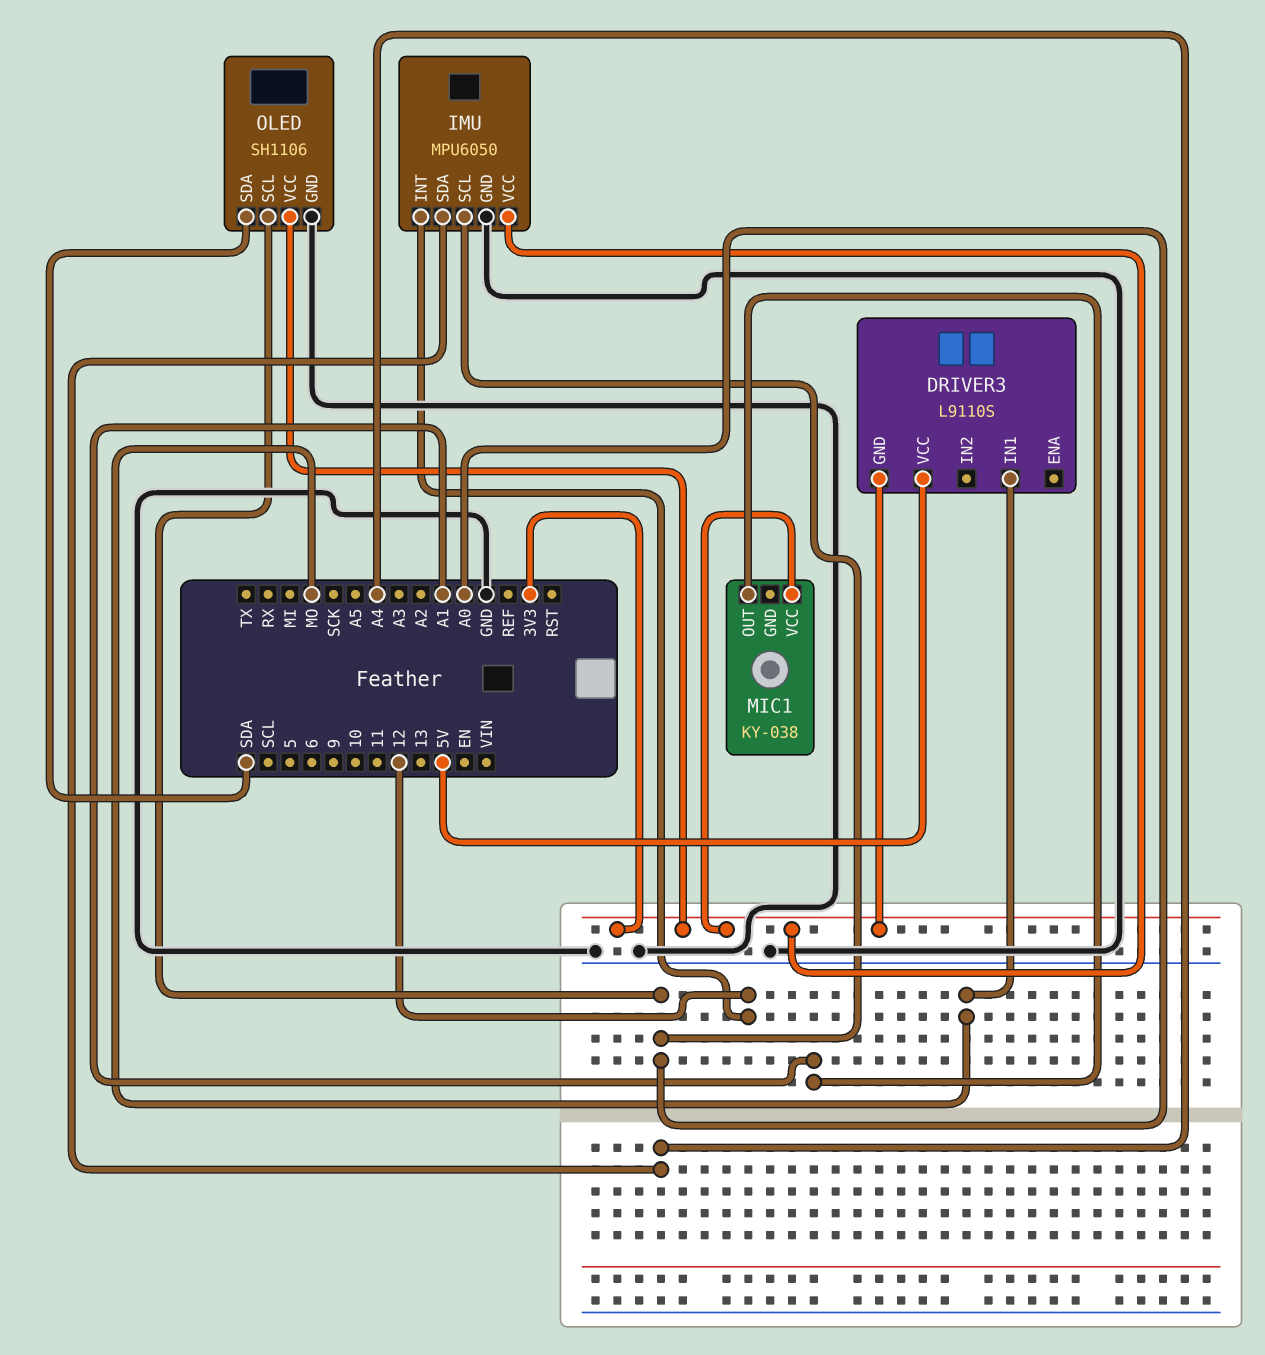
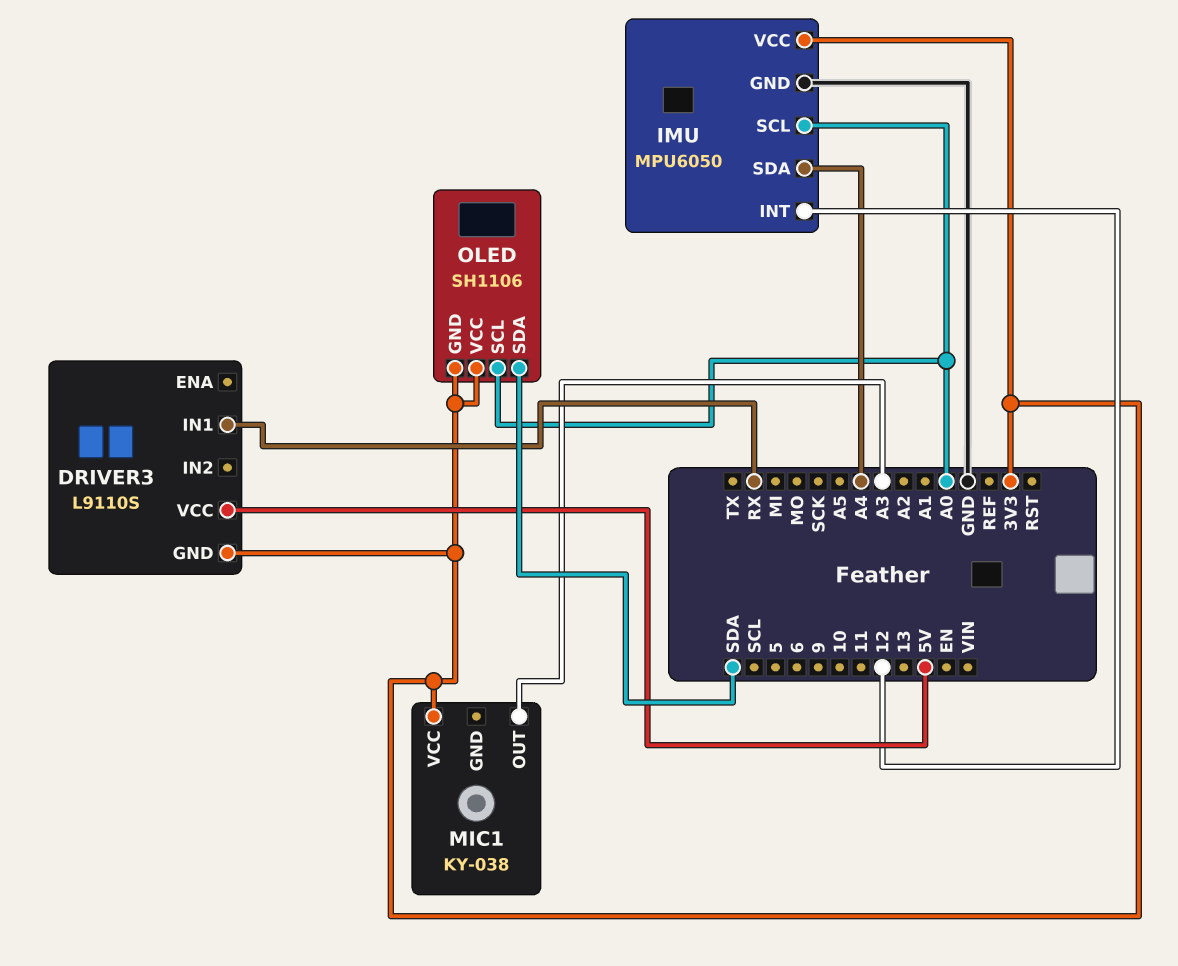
DRIVER3 pin IN1: MO -> RX
MIC1 pin OUT: A1 -> A3
OLED pin GND: GND -> 3V3

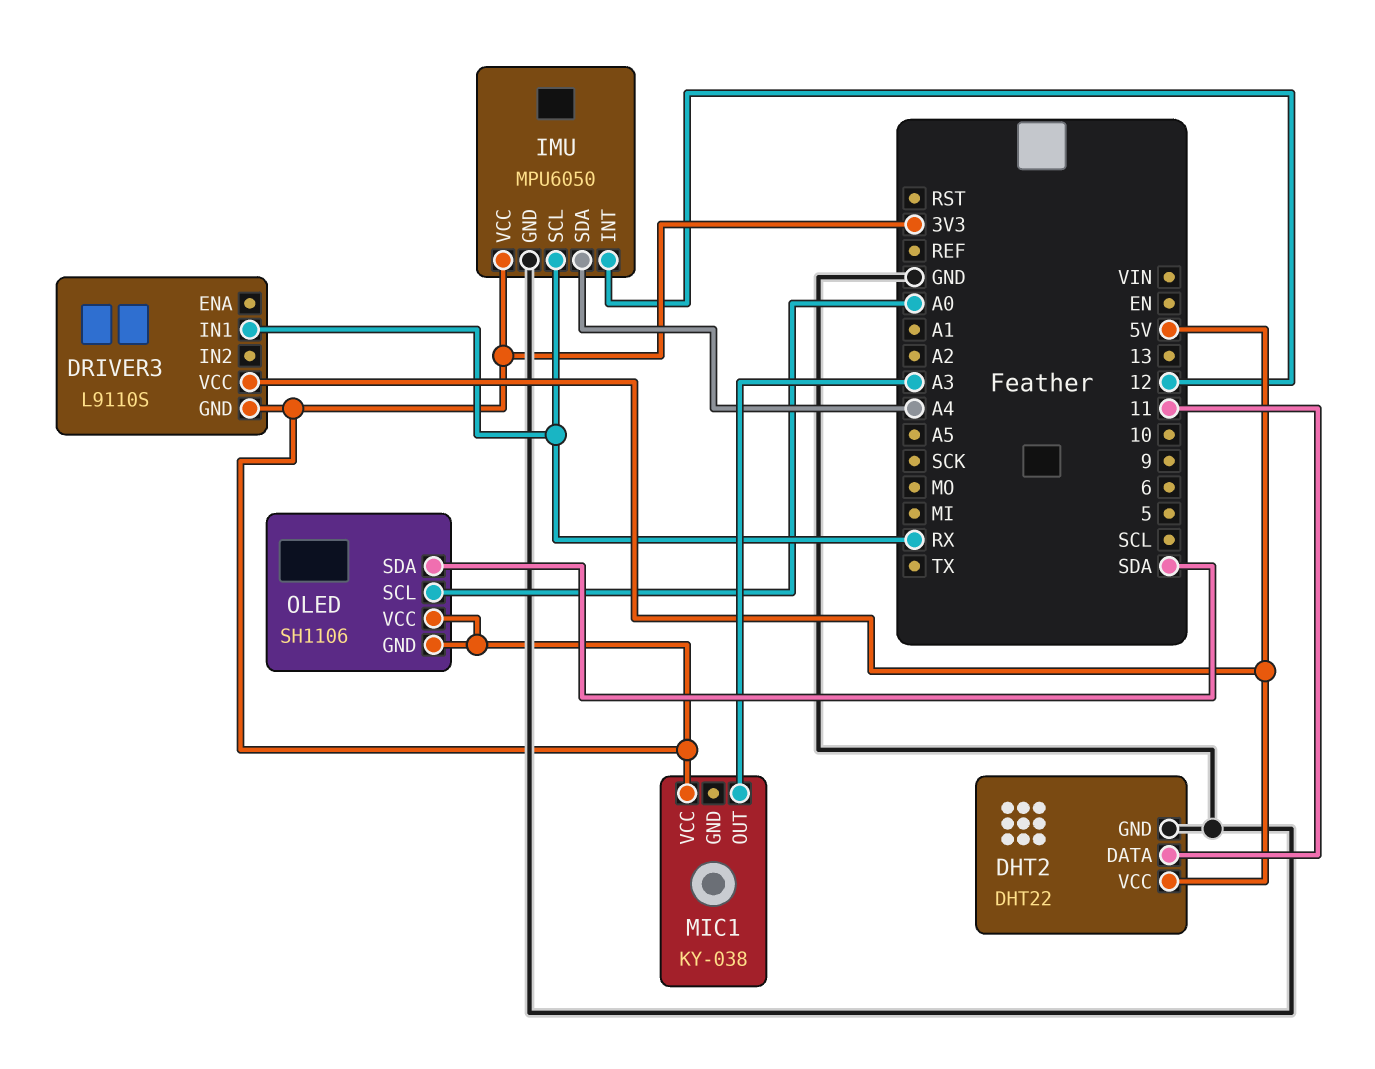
DHT2: none -> DHT22
DHT2 pin DATA: none -> 11
DHT2 pin GND: none -> GND
DHT2 pin VCC: none -> 5V
IMU pin SCL: A0 -> RX

